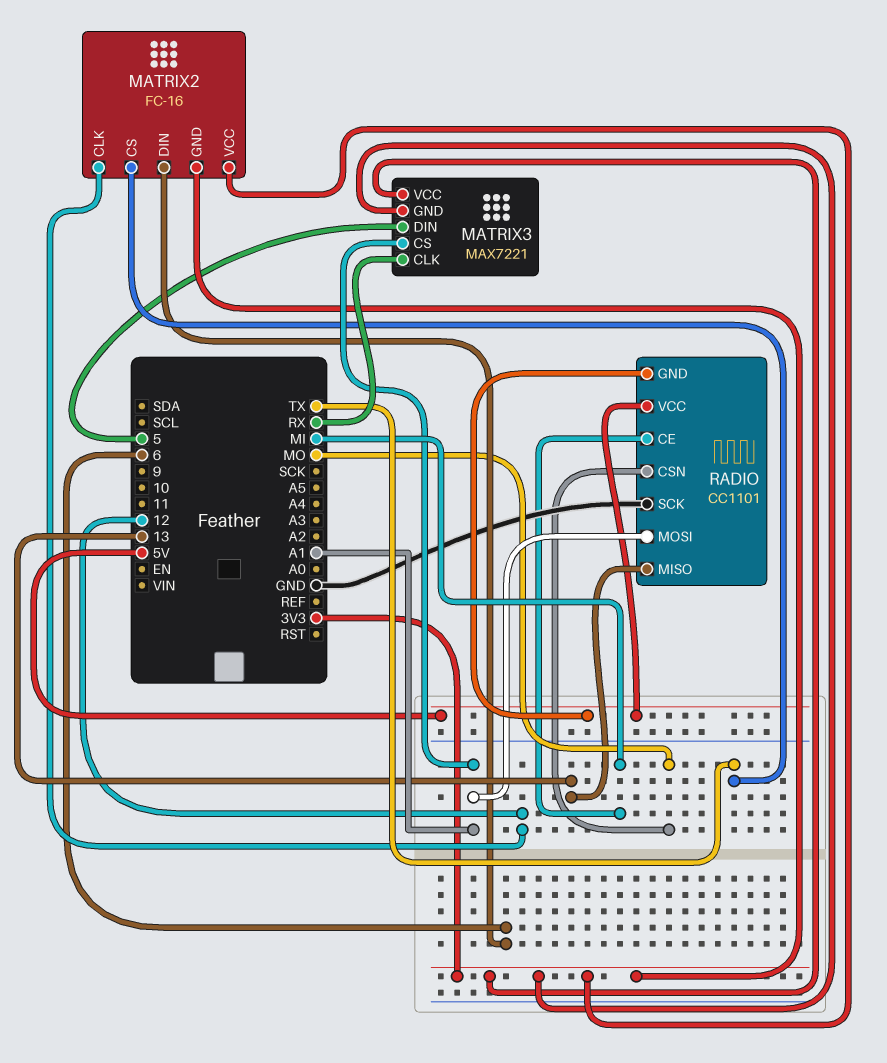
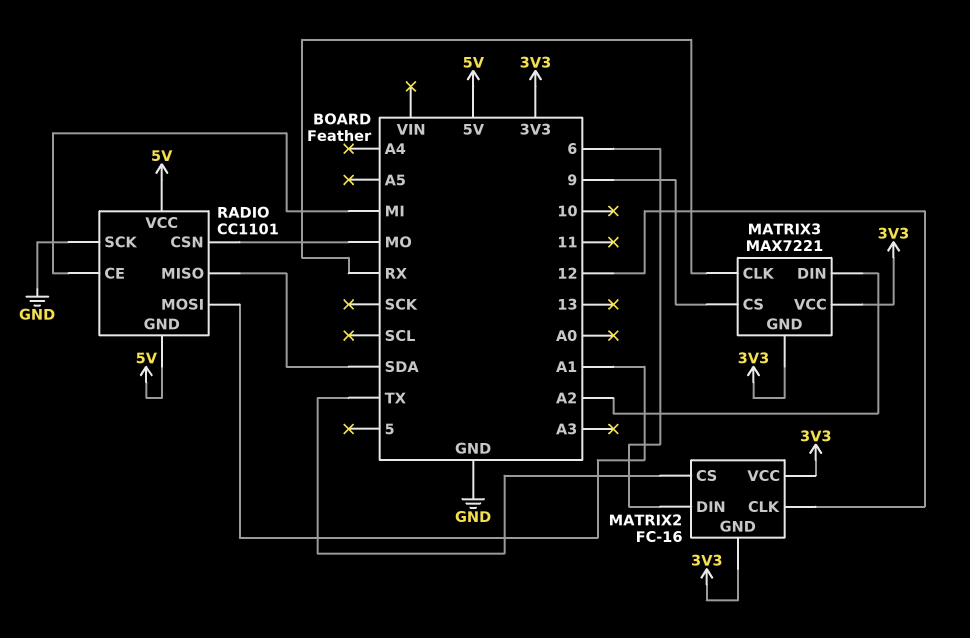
MATRIX3 pin CS: A1 -> 9
MATRIX3 pin DIN: 5 -> A2
RADIO pin MISO: 13 -> SDA

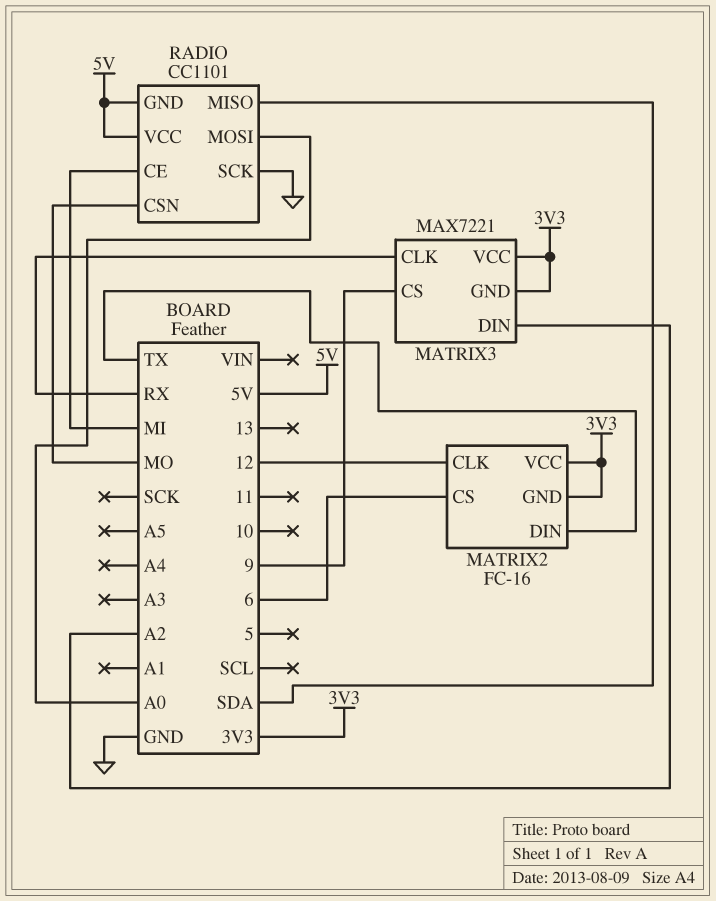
MATRIX2 pin CS: TX -> 6
MATRIX2 pin DIN: 6 -> TX
RADIO pin MOSI: A1 -> A0

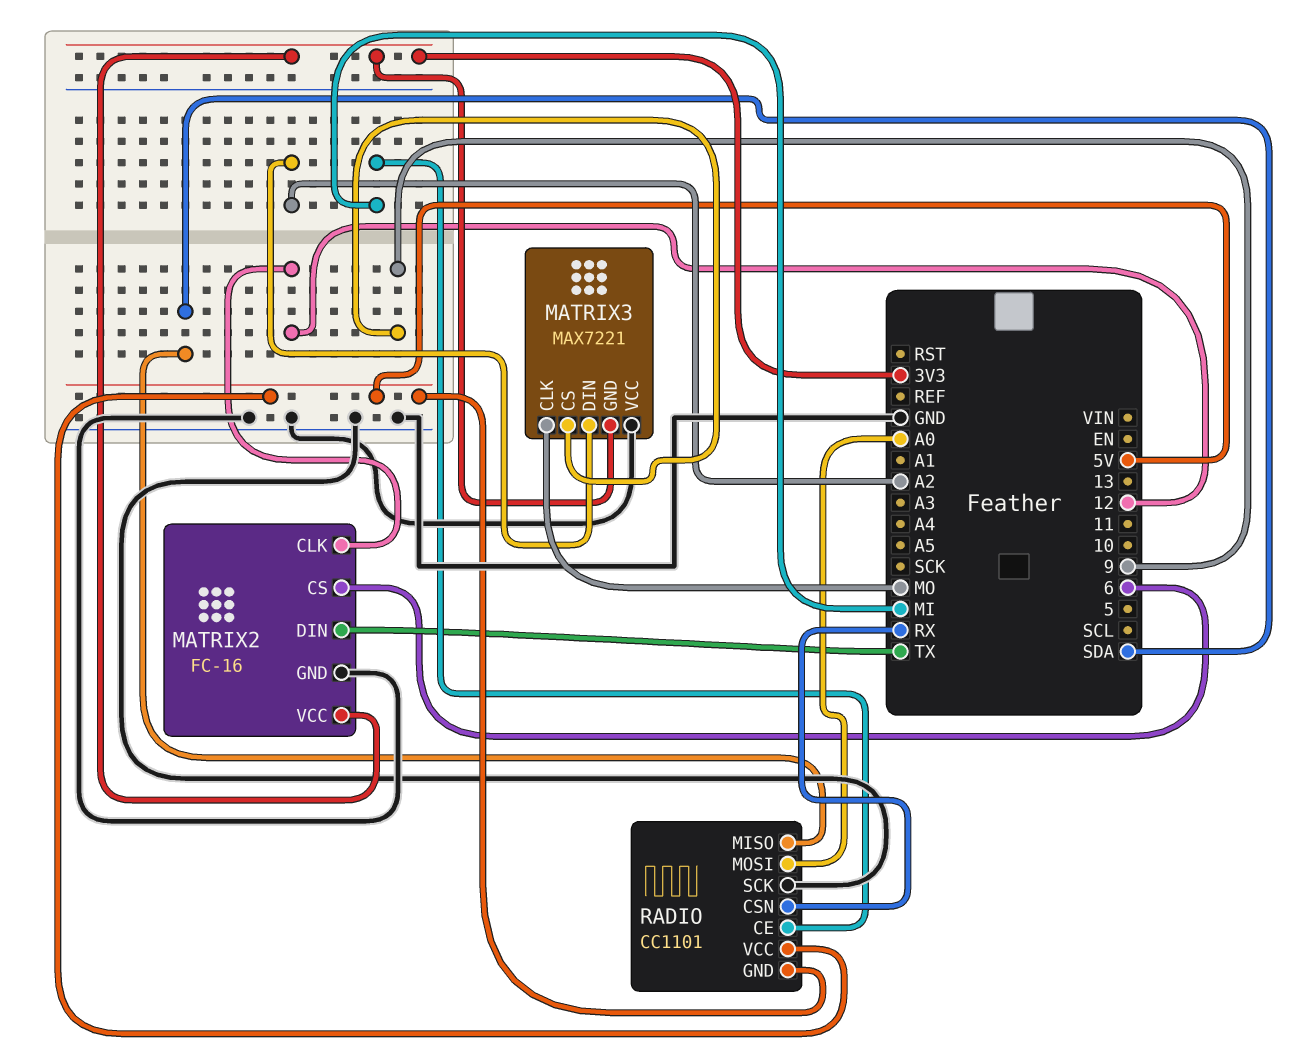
MATRIX2 pin GND: 3V3 -> GND
MATRIX3 pin CLK: RX -> MO
MATRIX3 pin VCC: 3V3 -> GND
RADIO pin CSN: MO -> RX

